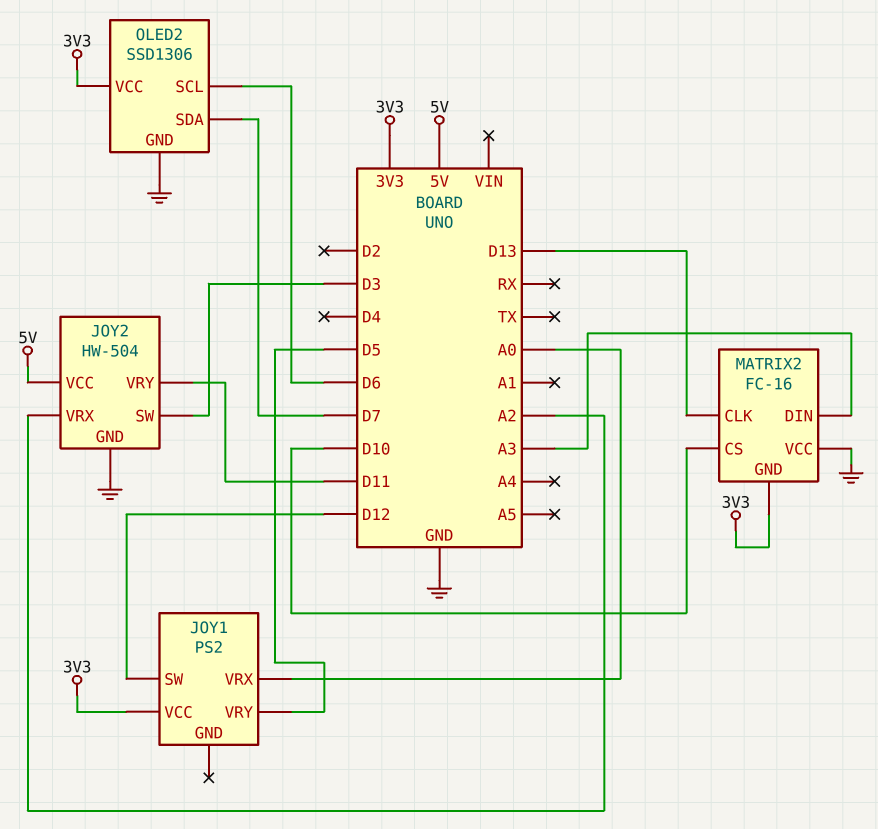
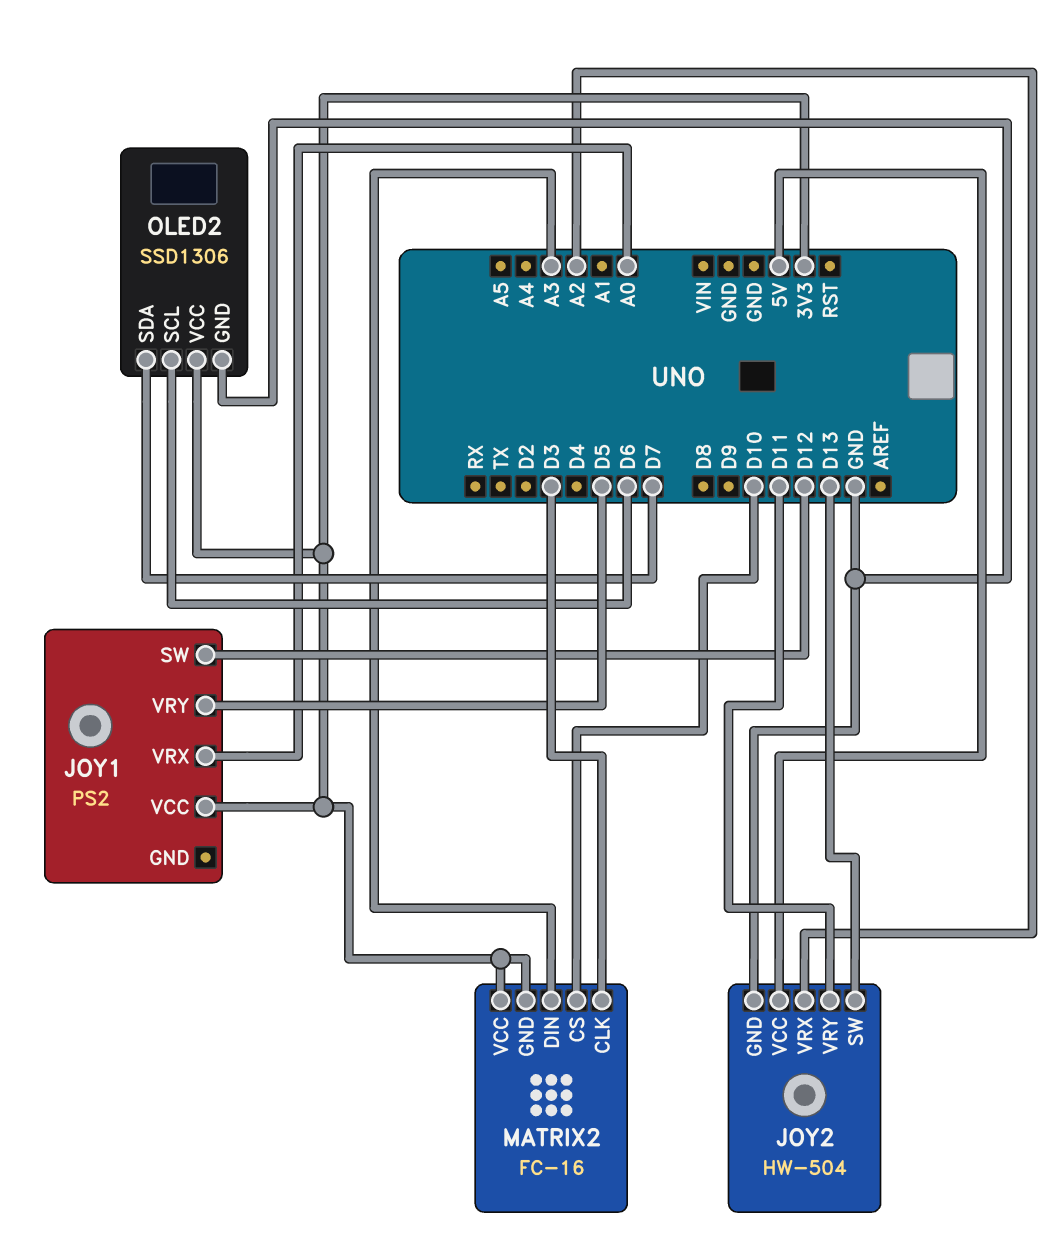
JOY2 pin SW: D3 -> D13
MATRIX2 pin CLK: D13 -> D3
MATRIX2 pin VCC: GND -> 3V3

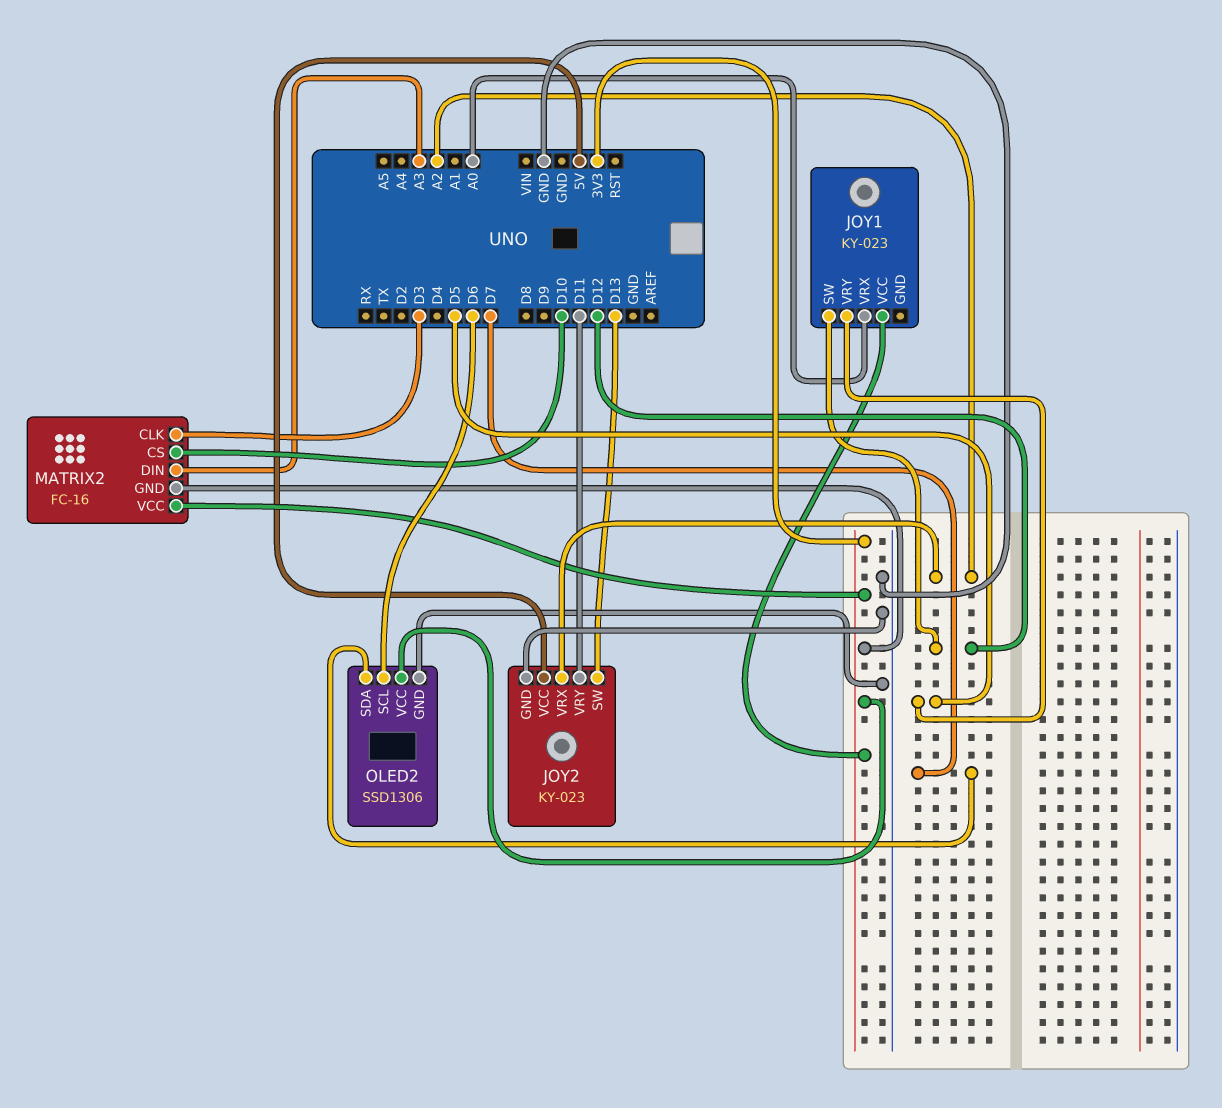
JOY1: PS2 -> KY-023
JOY2: HW-504 -> KY-023

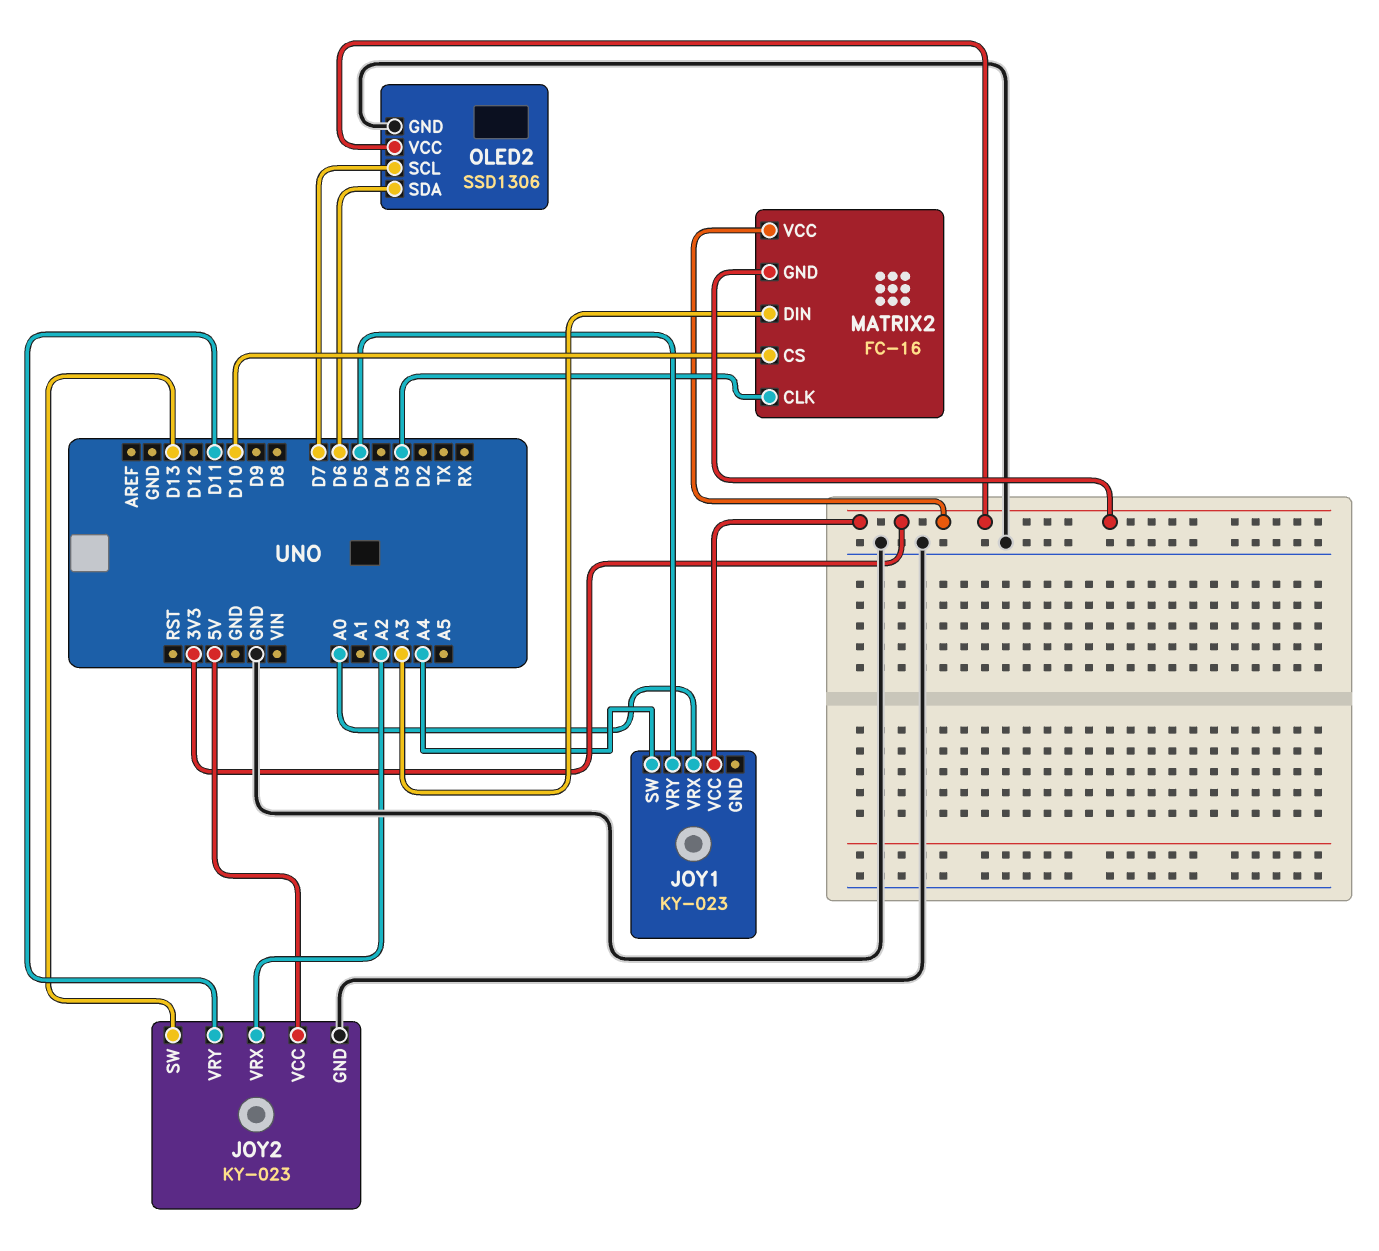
JOY1 pin SW: D12 -> A4
OLED2 pin SCL: D6 -> D7
OLED2 pin SDA: D7 -> D6

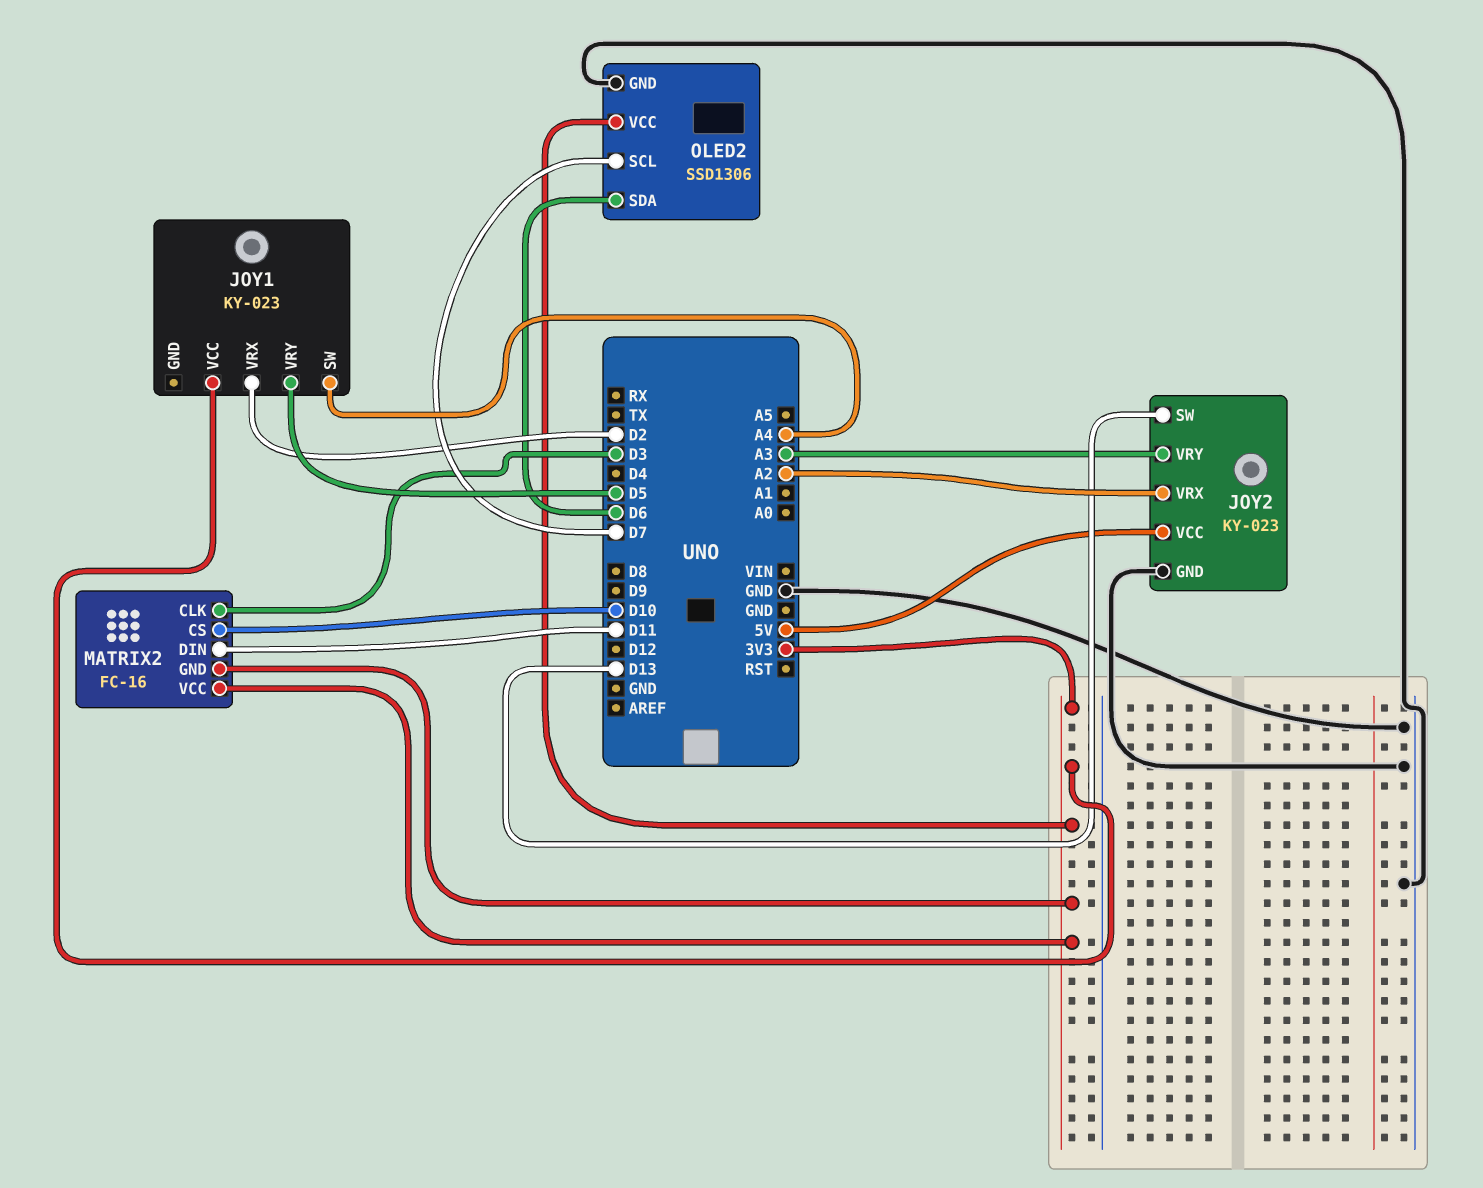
JOY1 pin VRX: A0 -> D2
JOY2 pin VRY: D11 -> A3
MATRIX2 pin DIN: A3 -> D11

